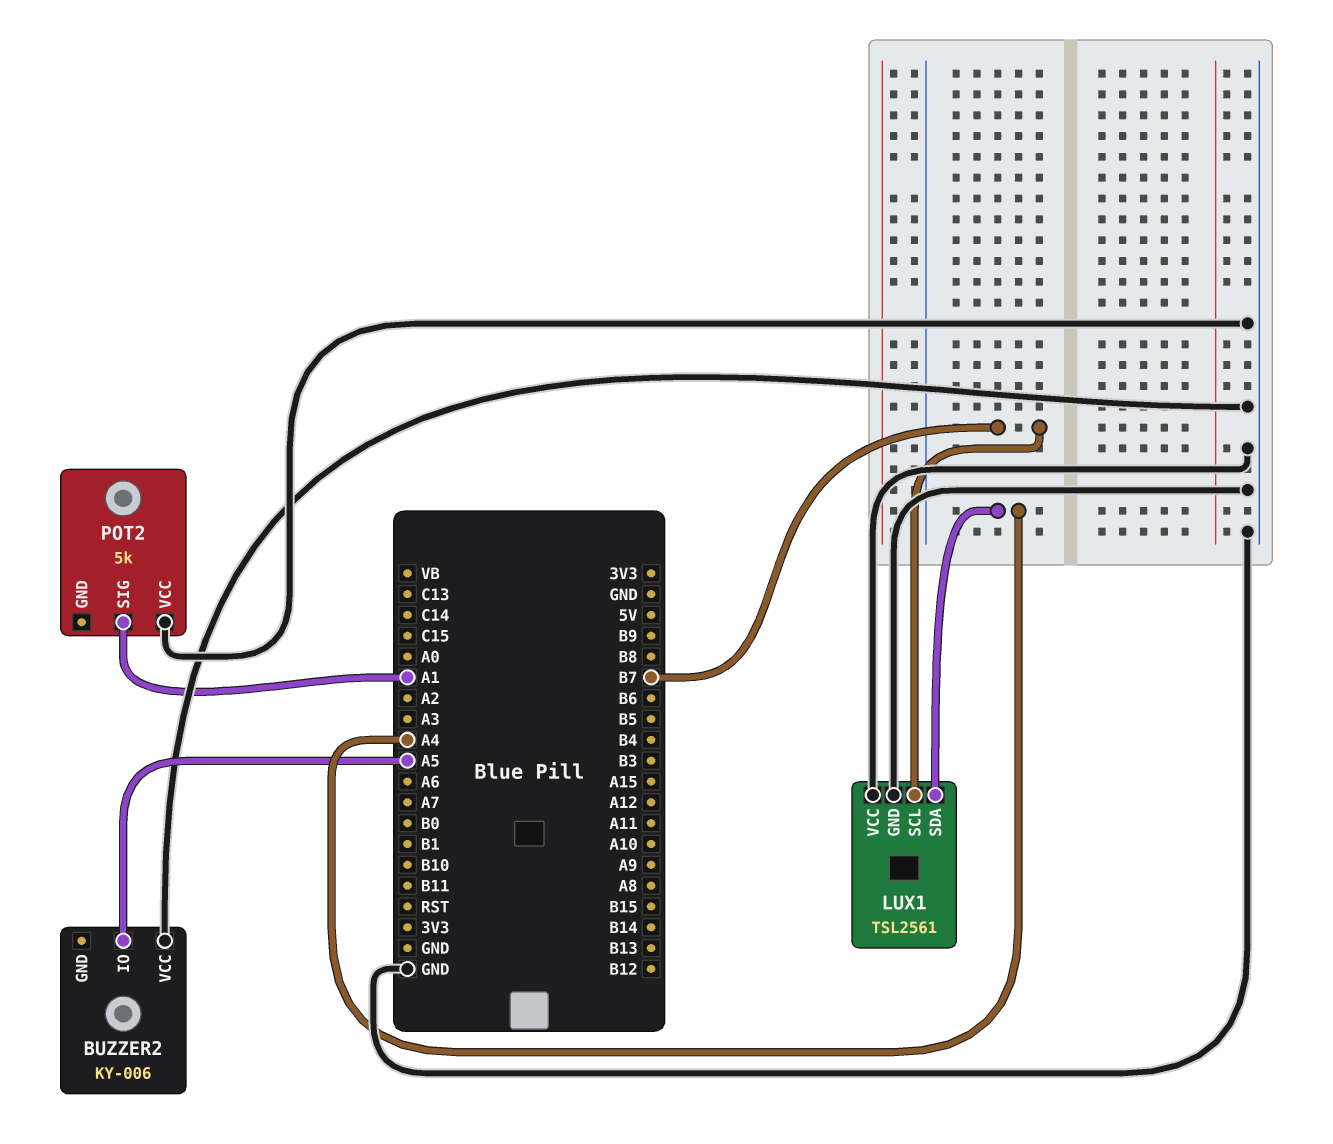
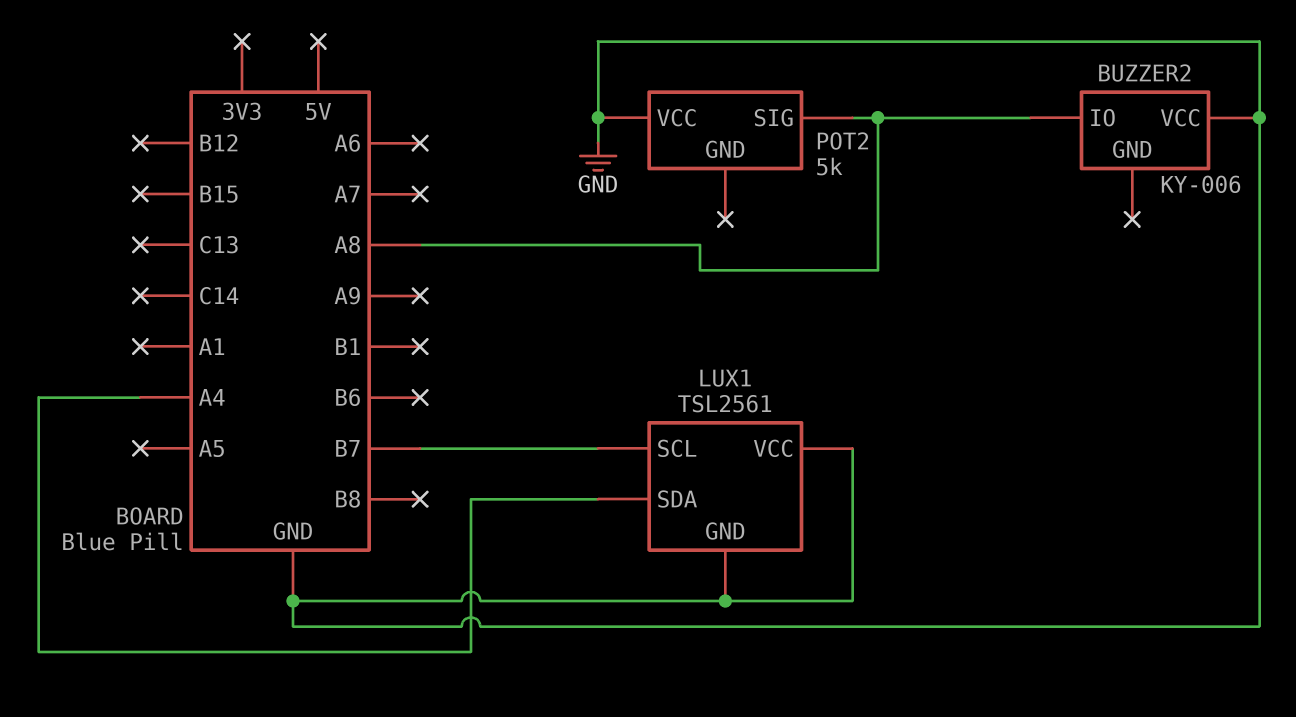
BUZZER2 pin IO: A5 -> A8
POT2 pin SIG: A1 -> A8

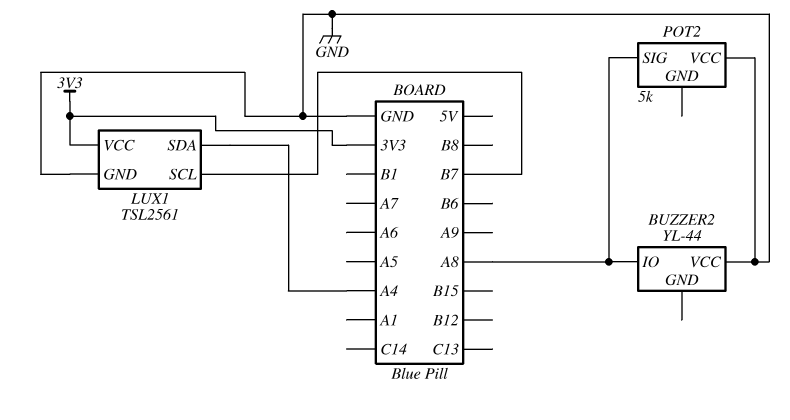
BUZZER2: KY-006 -> YL-44
LUX1 pin VCC: GND -> 3V3

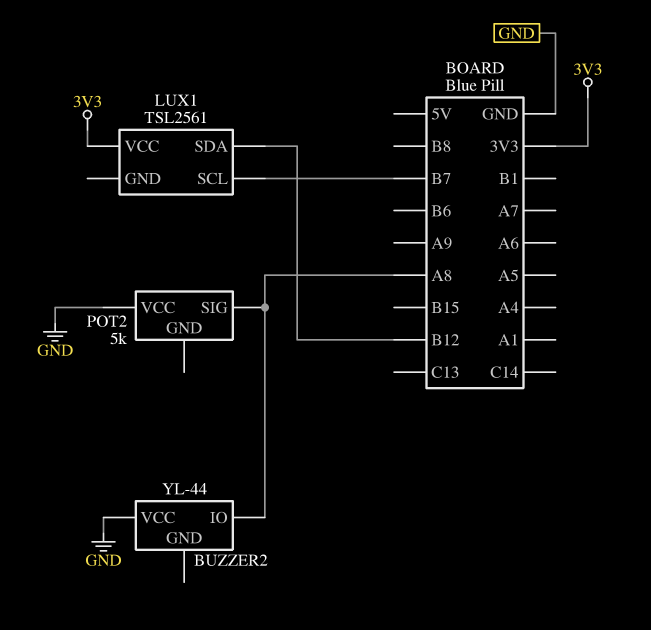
LUX1 pin GND: GND -> none
LUX1 pin SDA: A4 -> B12

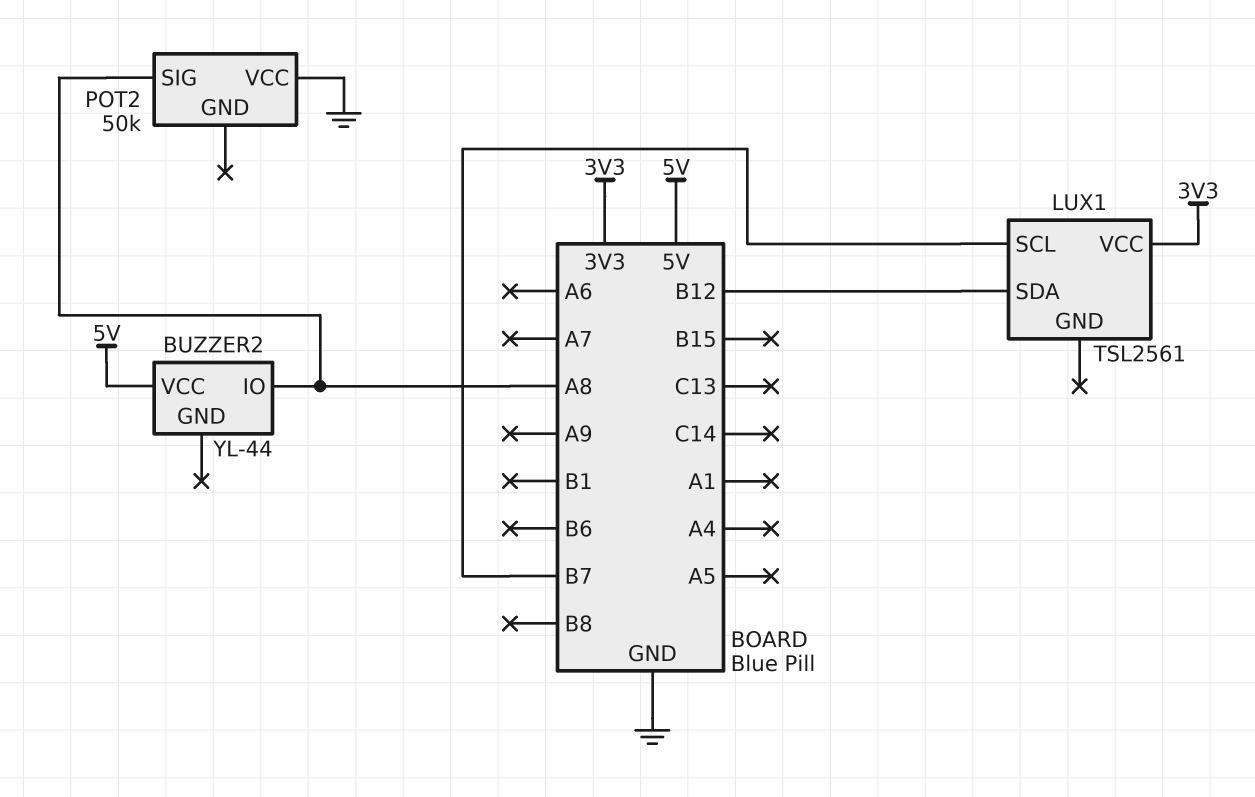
BUZZER2 pin VCC: GND -> 5V
POT2: 5k -> 50k

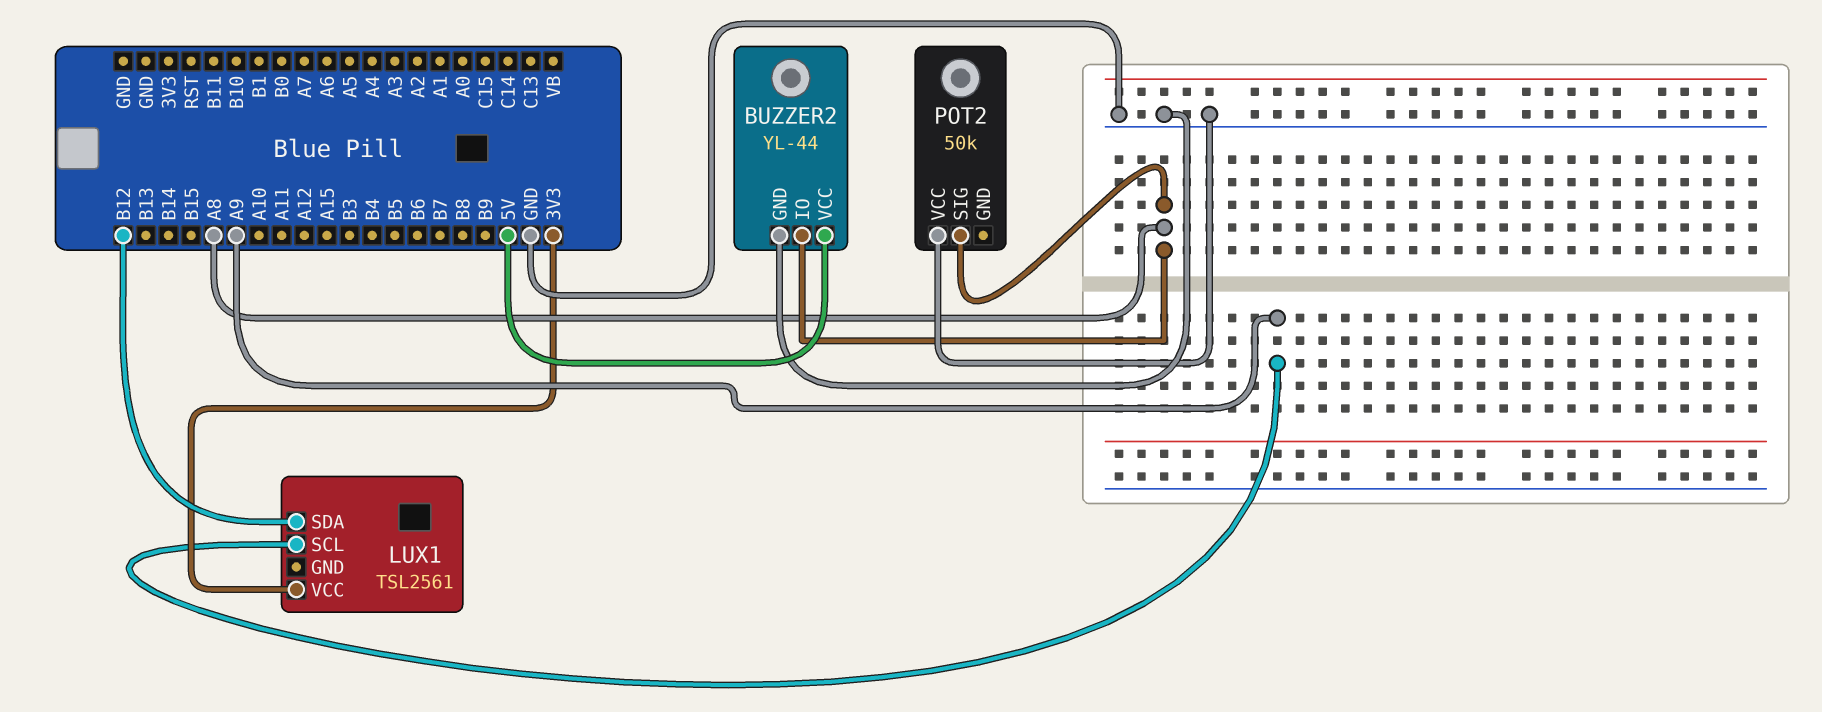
BUZZER2 pin GND: none -> GND
LUX1 pin SCL: B7 -> A9

